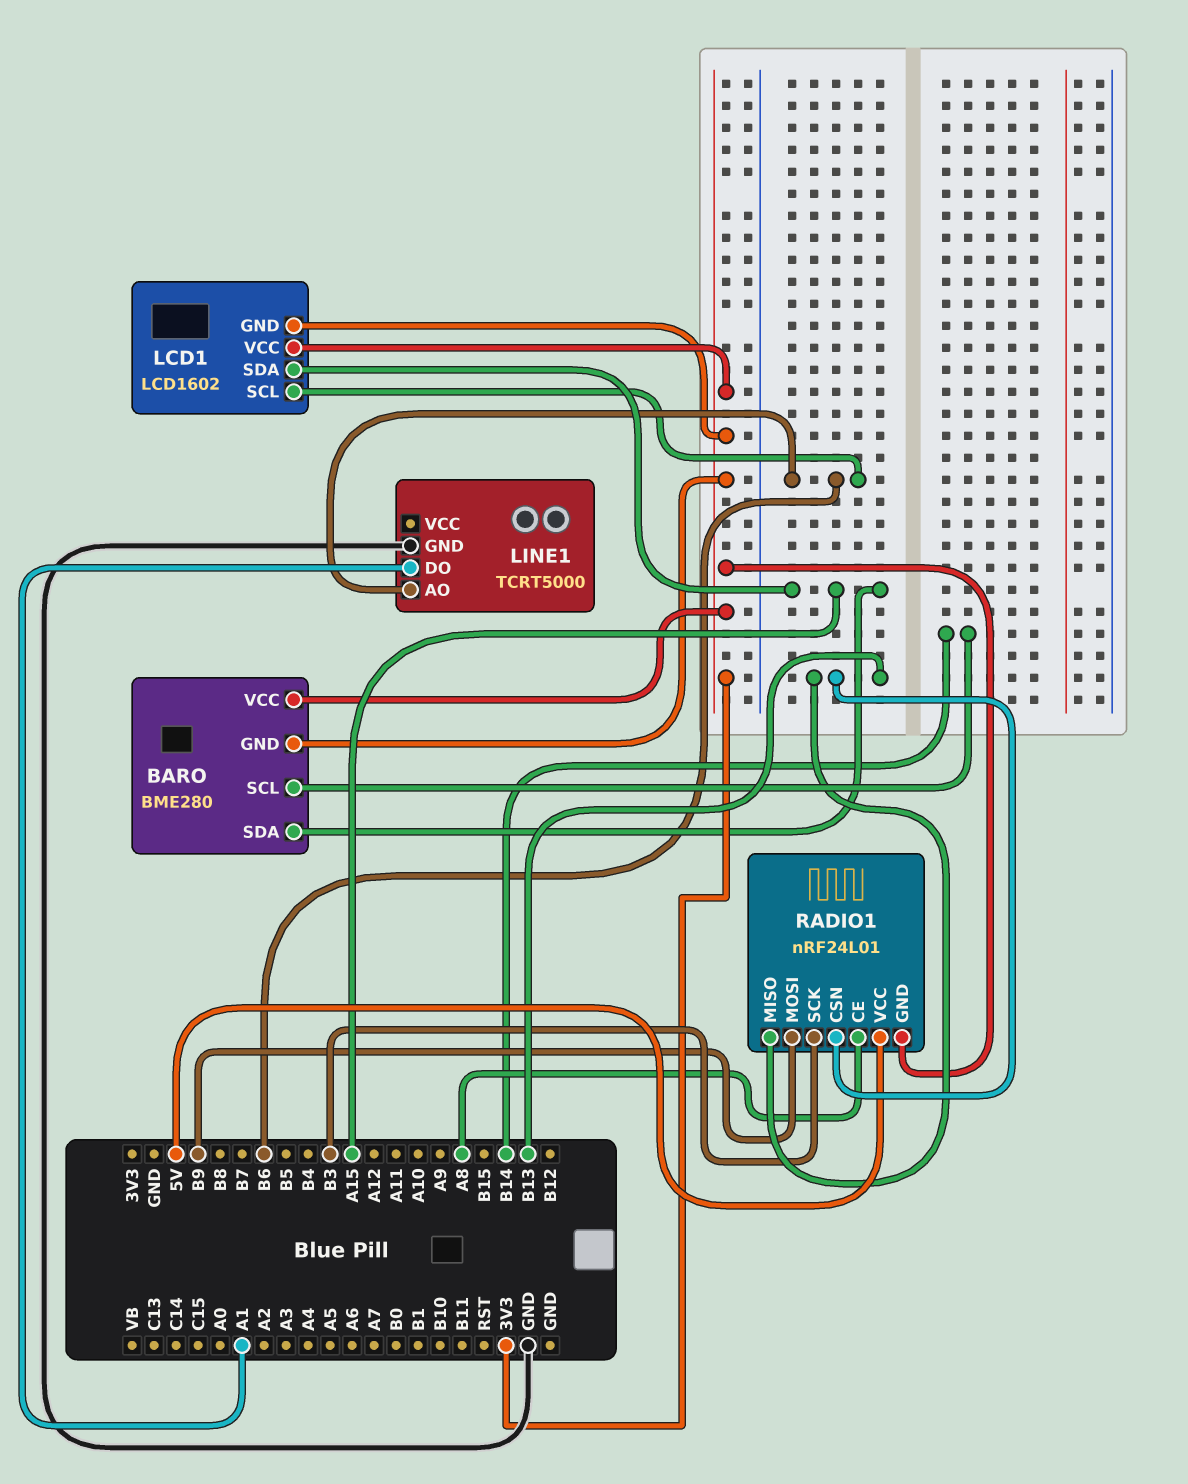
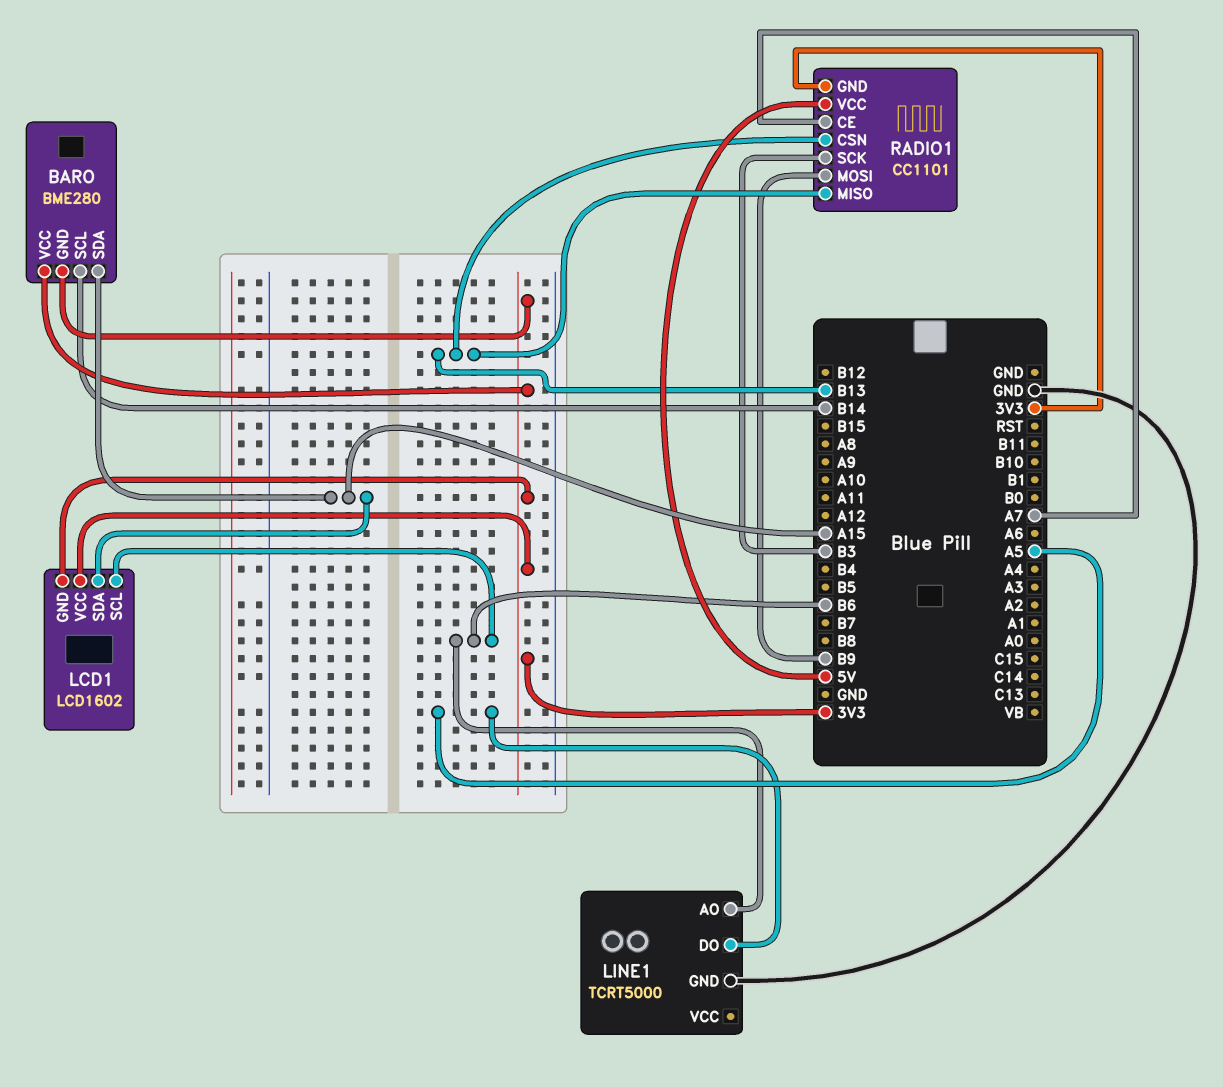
LINE1 pin DO: A1 -> A5
RADIO1: nRF24L01 -> CC1101
RADIO1 pin CE: A8 -> A7

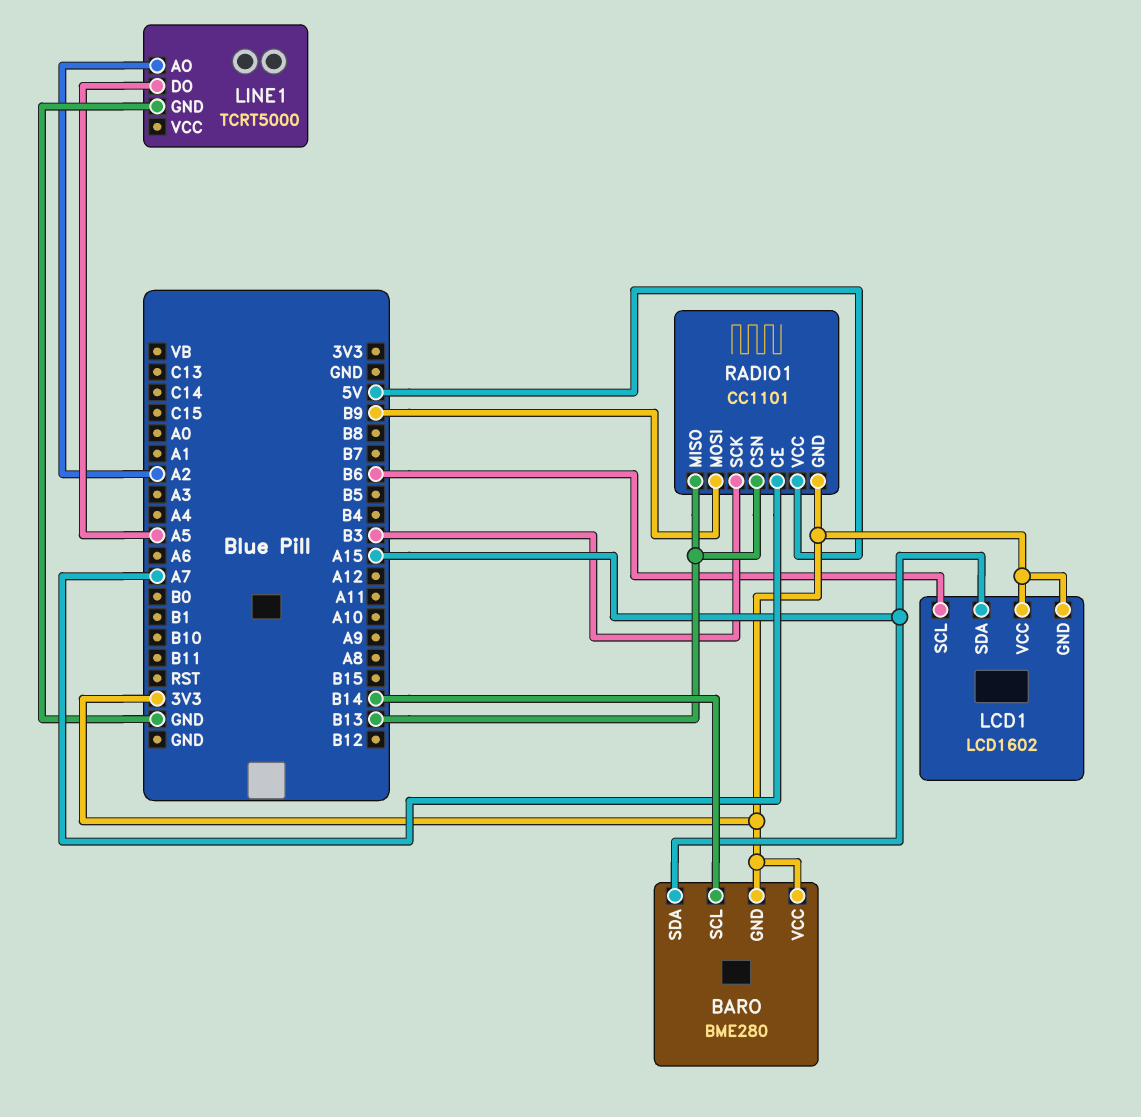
LINE1 pin AO: B6 -> A2

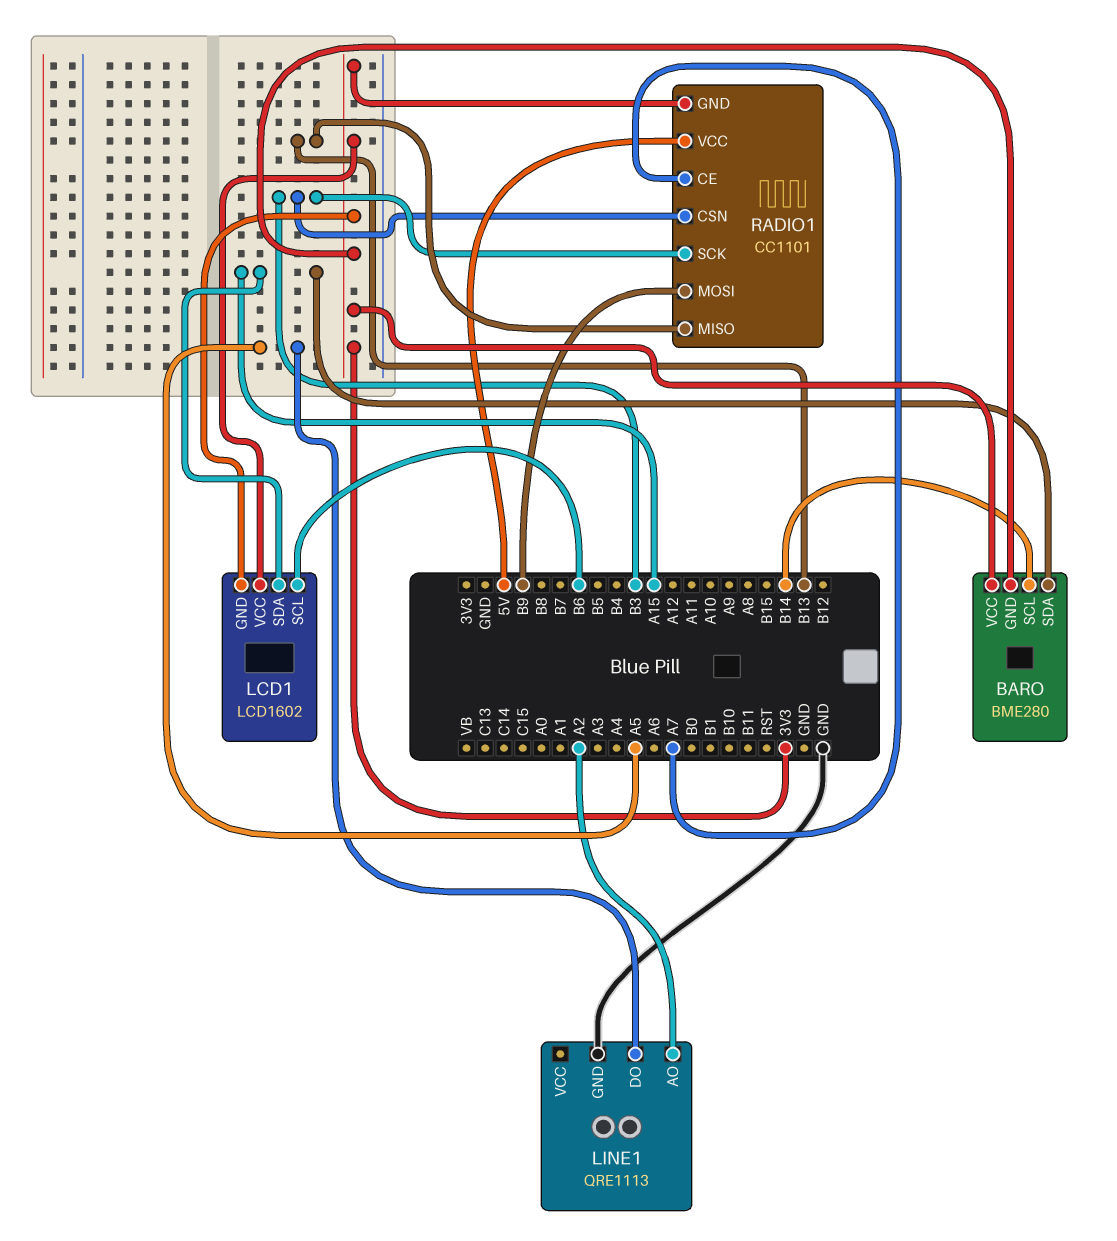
LINE1: TCRT5000 -> QRE1113
RADIO1 pin CSN: B13 -> B3

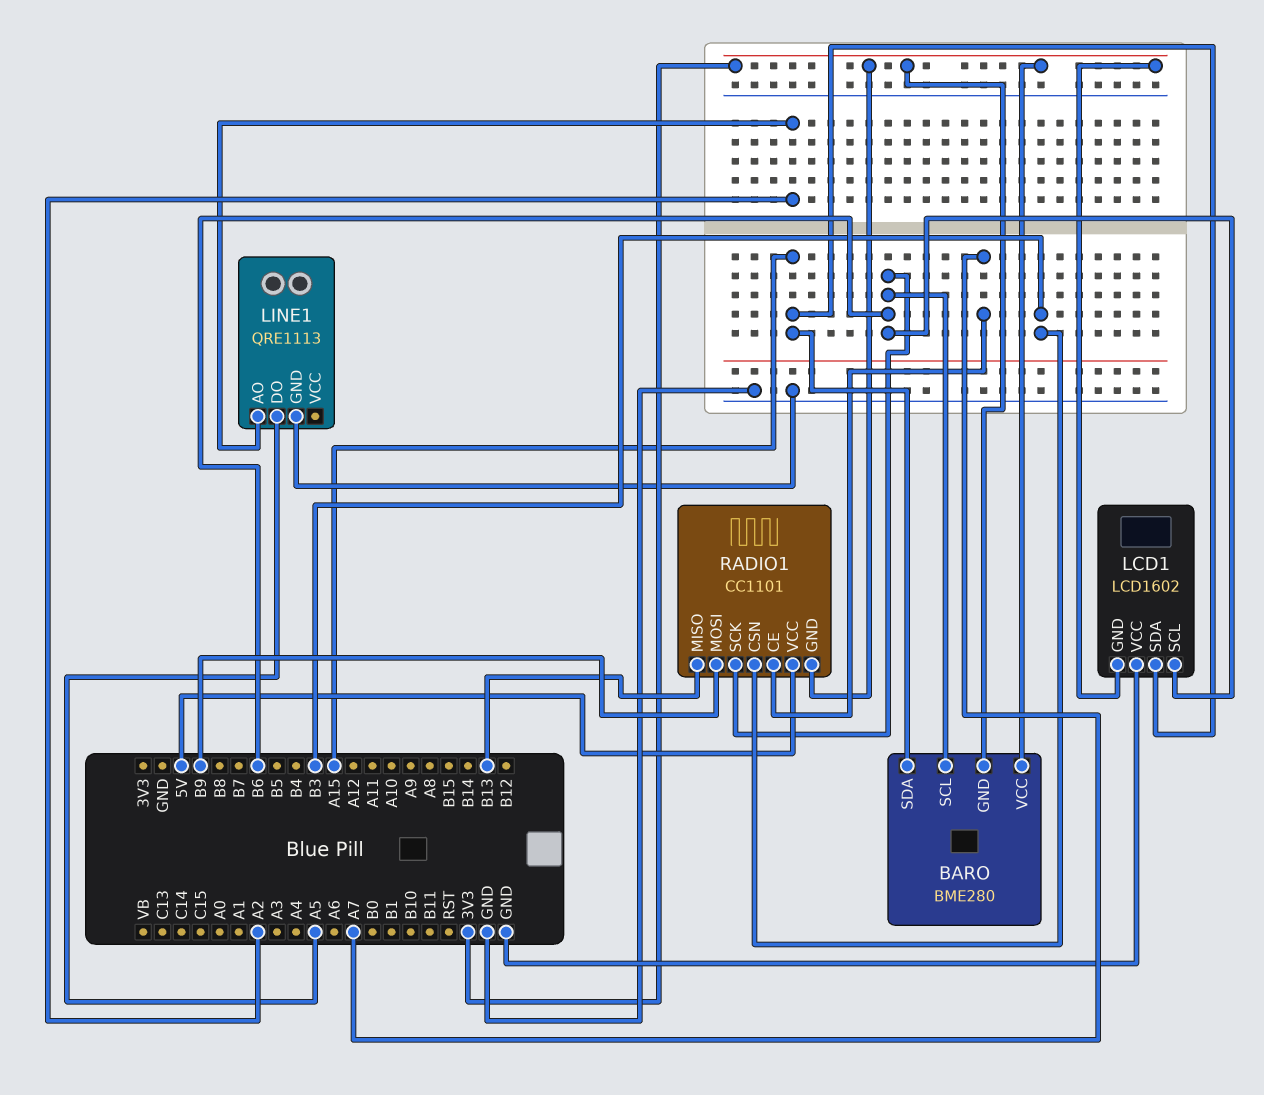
BARO pin SCL: B14 -> B6
LCD1 pin VCC: 3V3 -> GND
RADIO1 pin SCK: B3 -> B6

